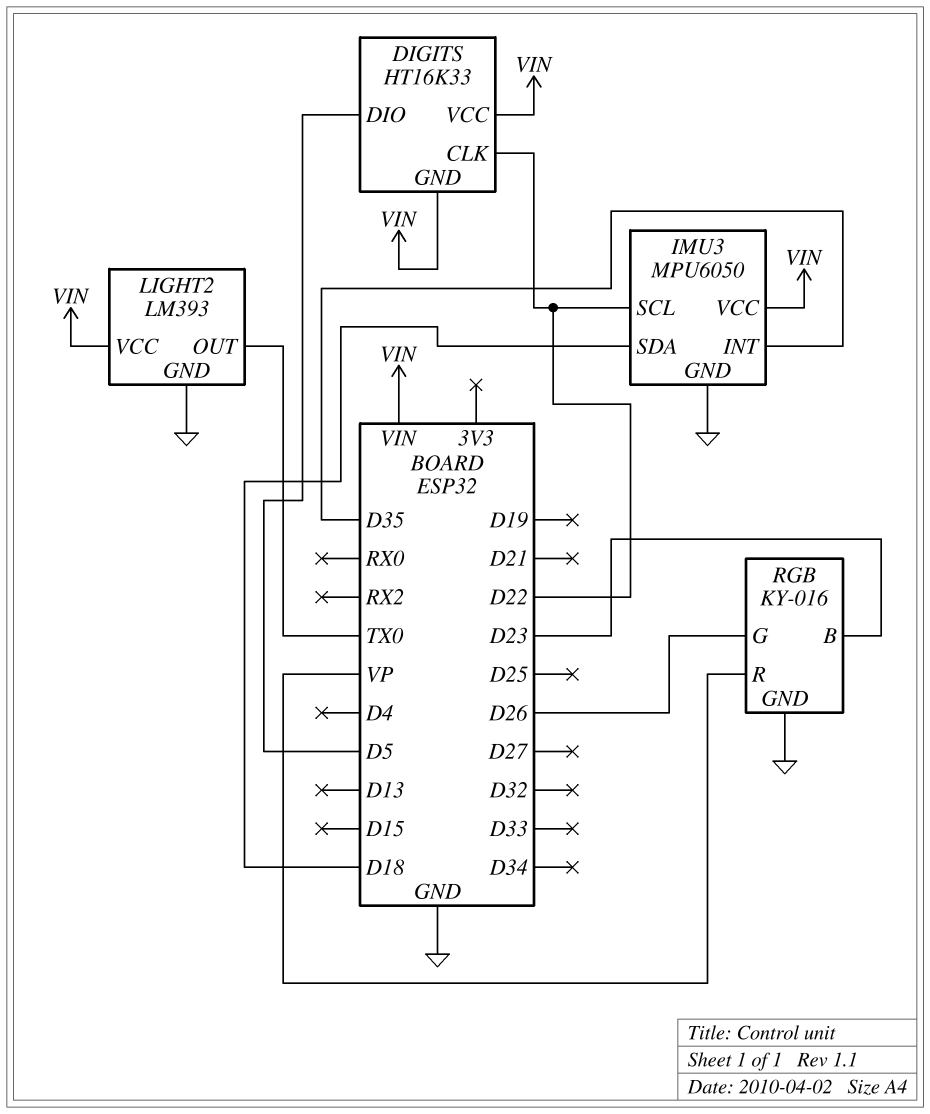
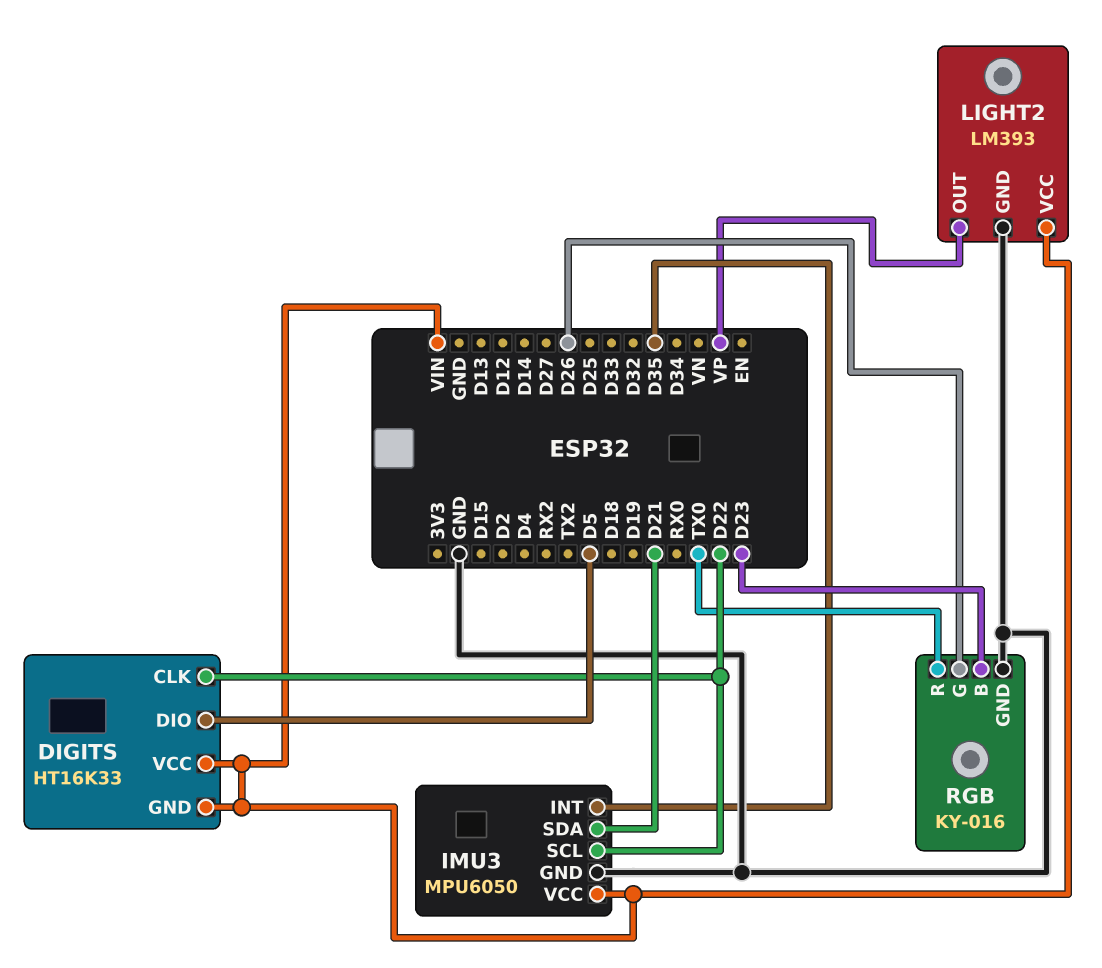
IMU3 pin SDA: D18 -> D21
LIGHT2 pin OUT: TX0 -> VP
RGB pin R: VP -> TX0

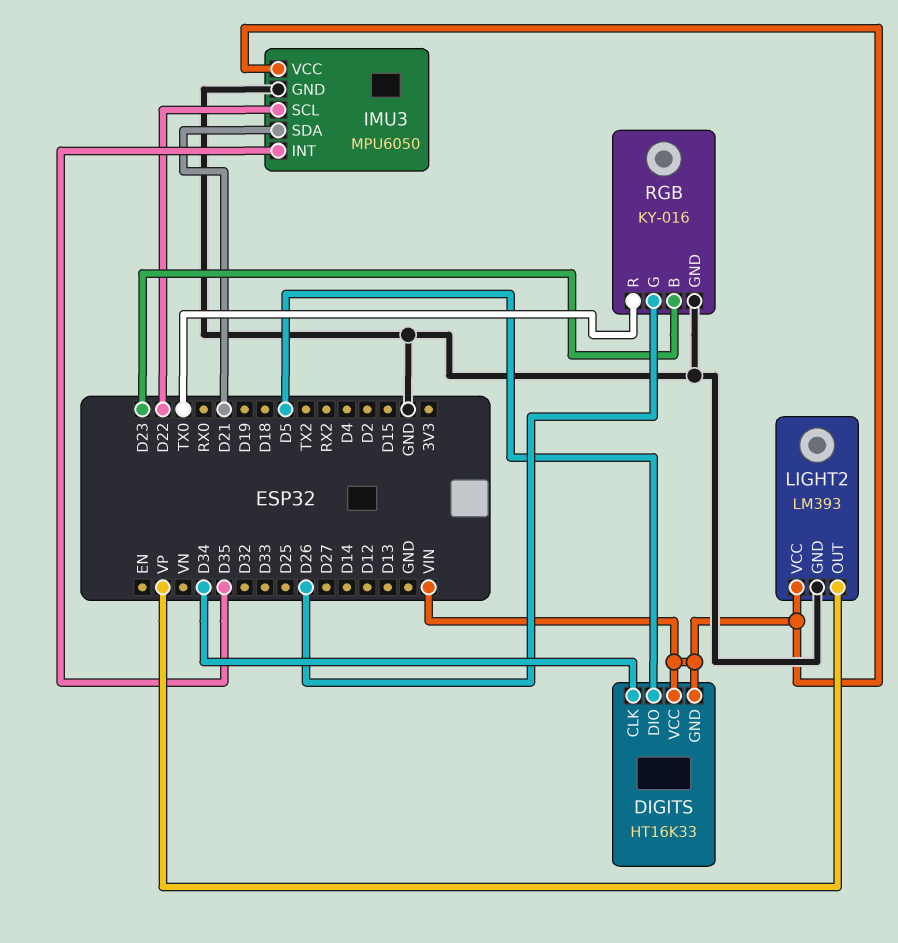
DIGITS pin CLK: D22 -> D34

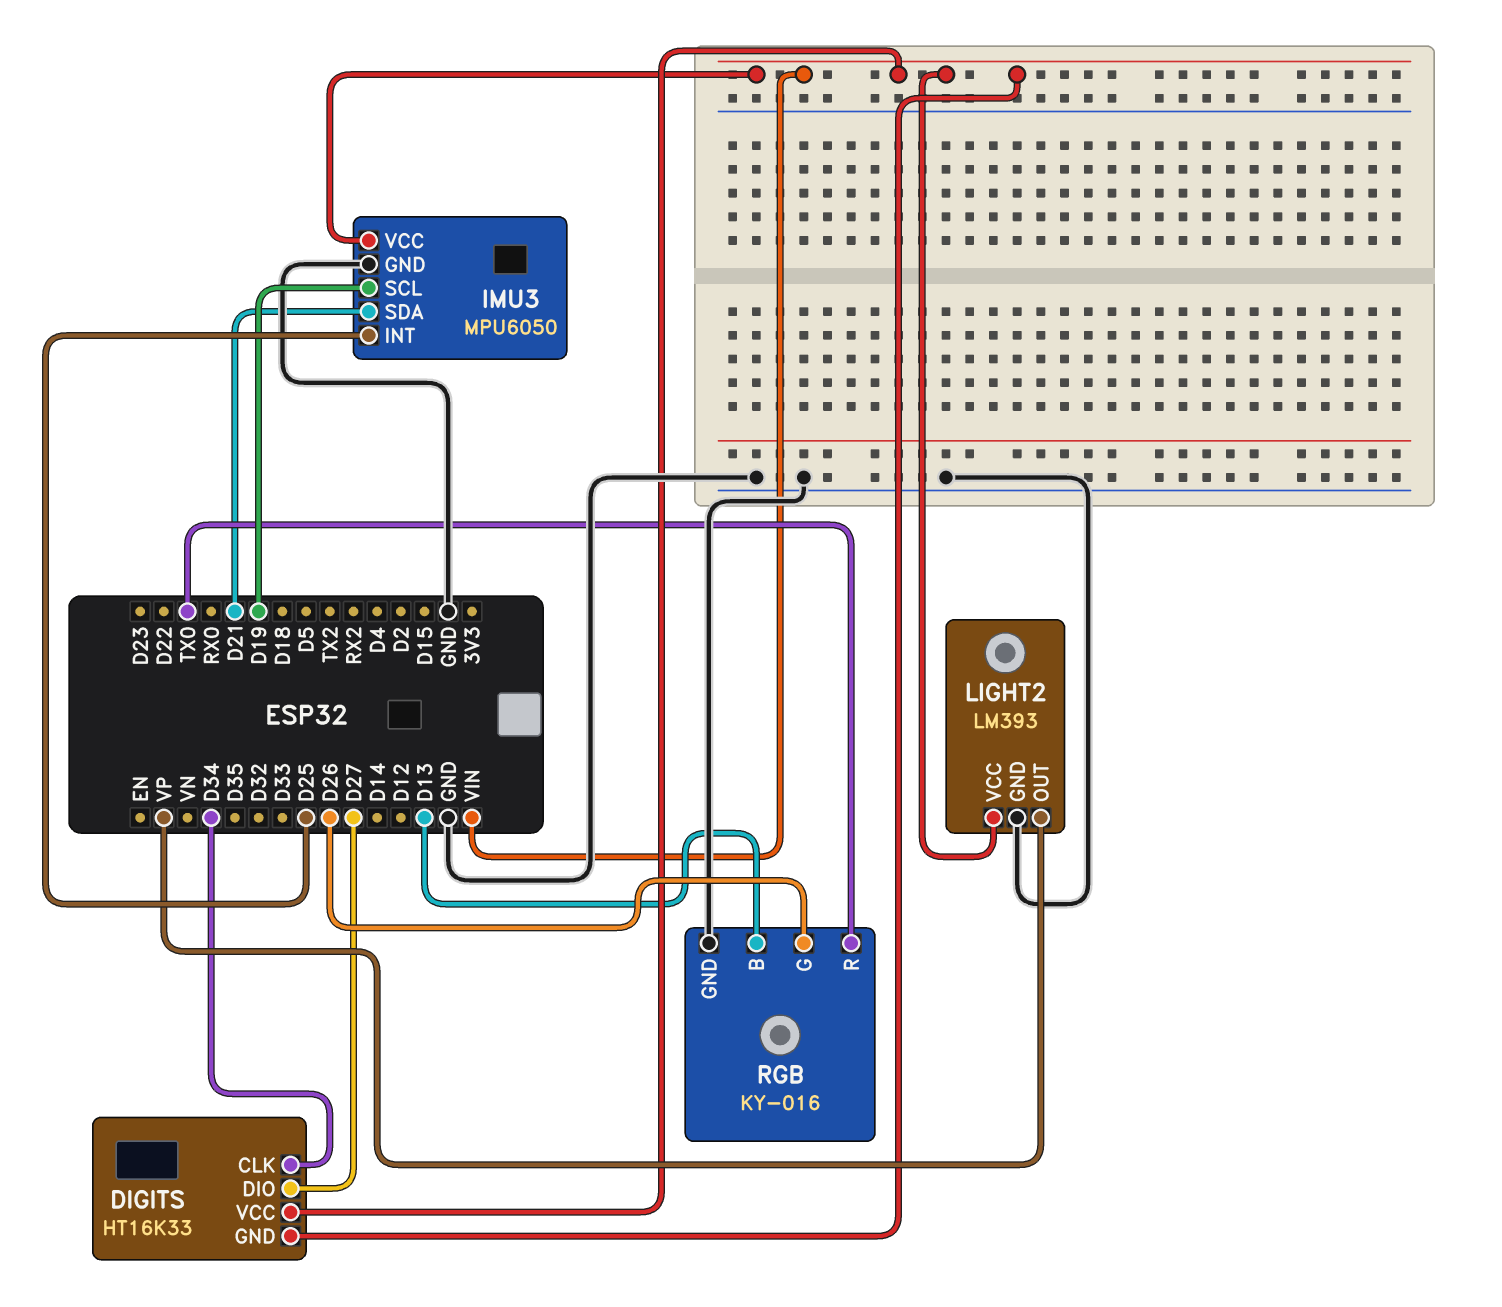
DIGITS pin DIO: D5 -> D27
IMU3 pin INT: D35 -> D25
IMU3 pin SCL: D22 -> D19
RGB pin B: D23 -> D13

